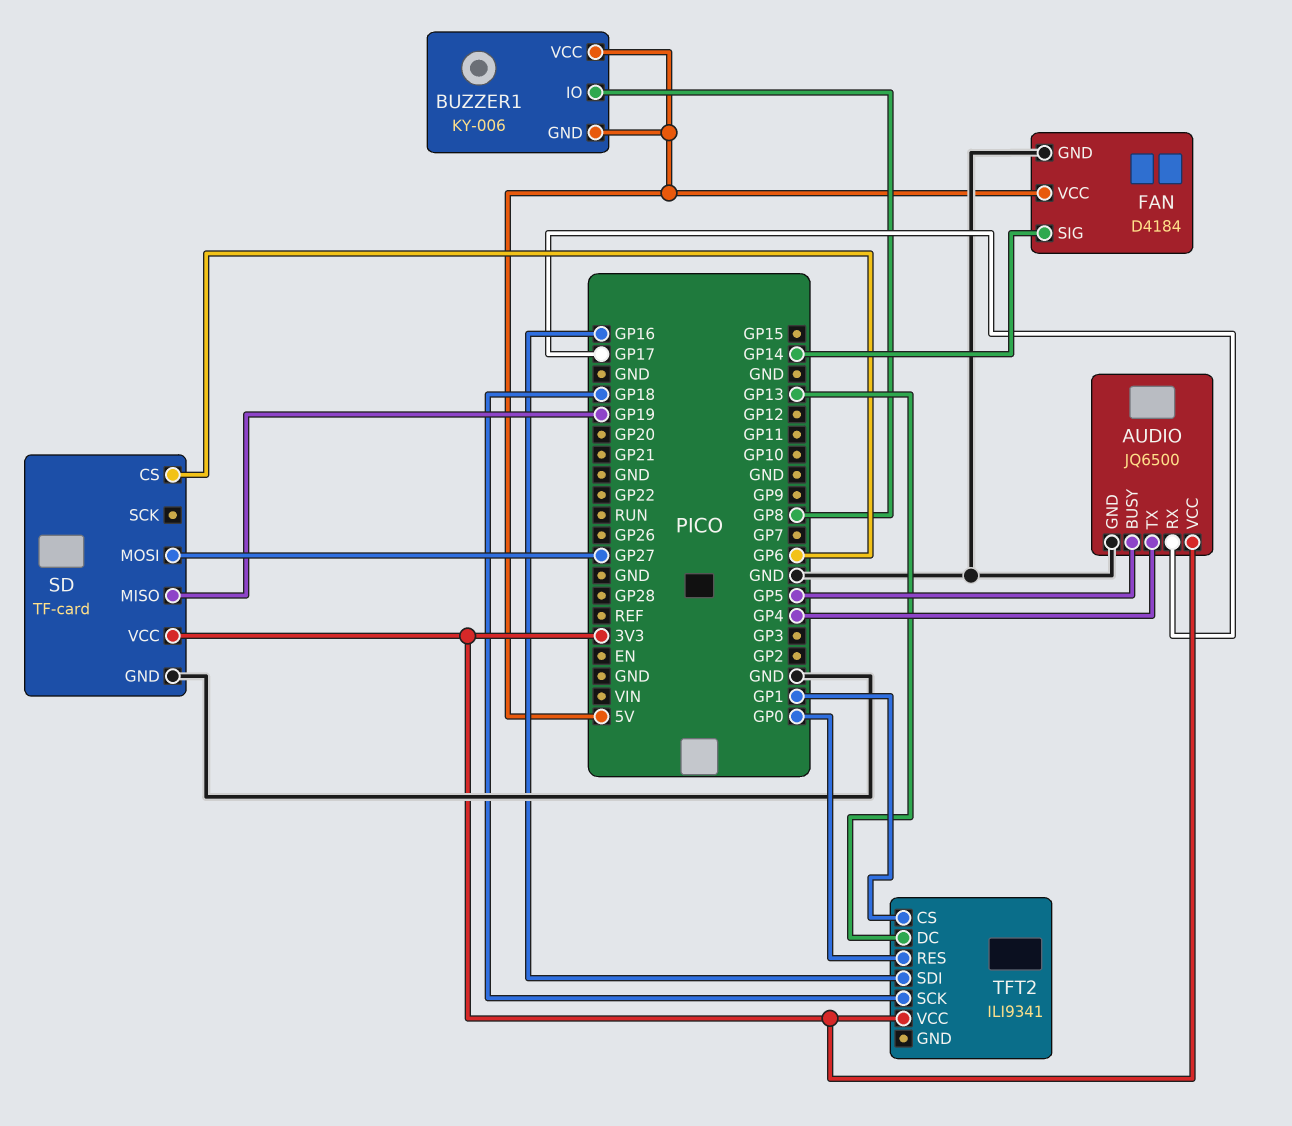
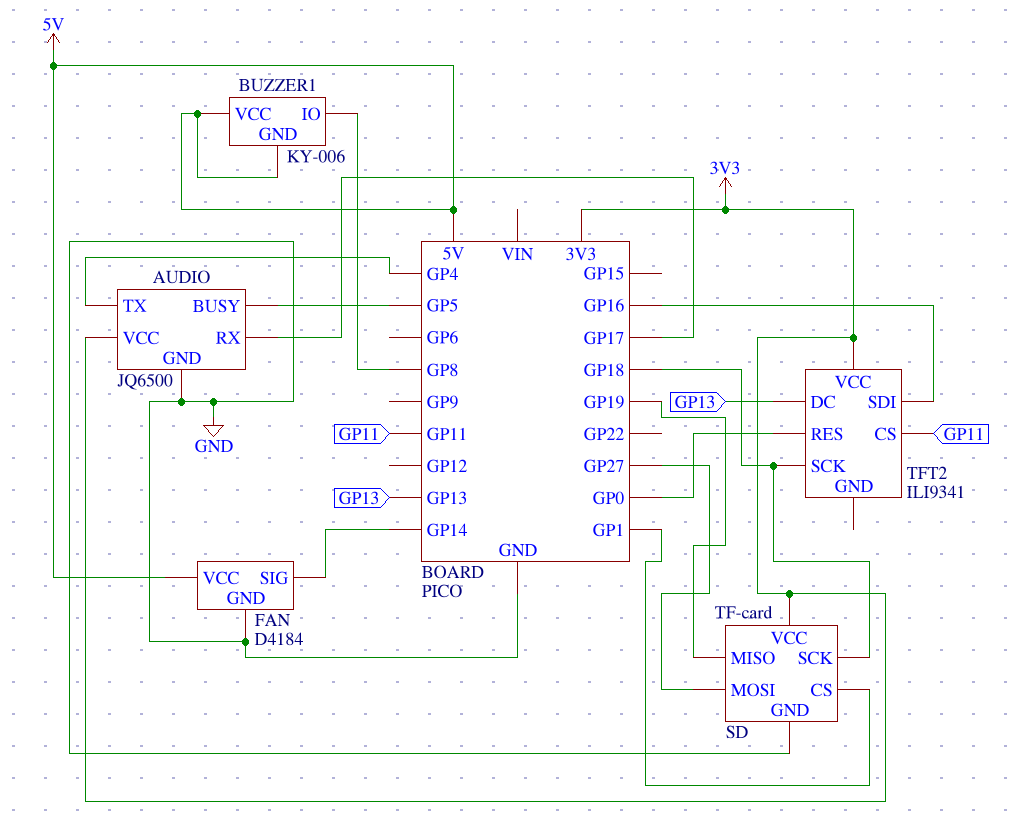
SD pin CS: GP6 -> GP1
SD pin SCK: none -> GP18
TFT2 pin CS: GP1 -> GP11

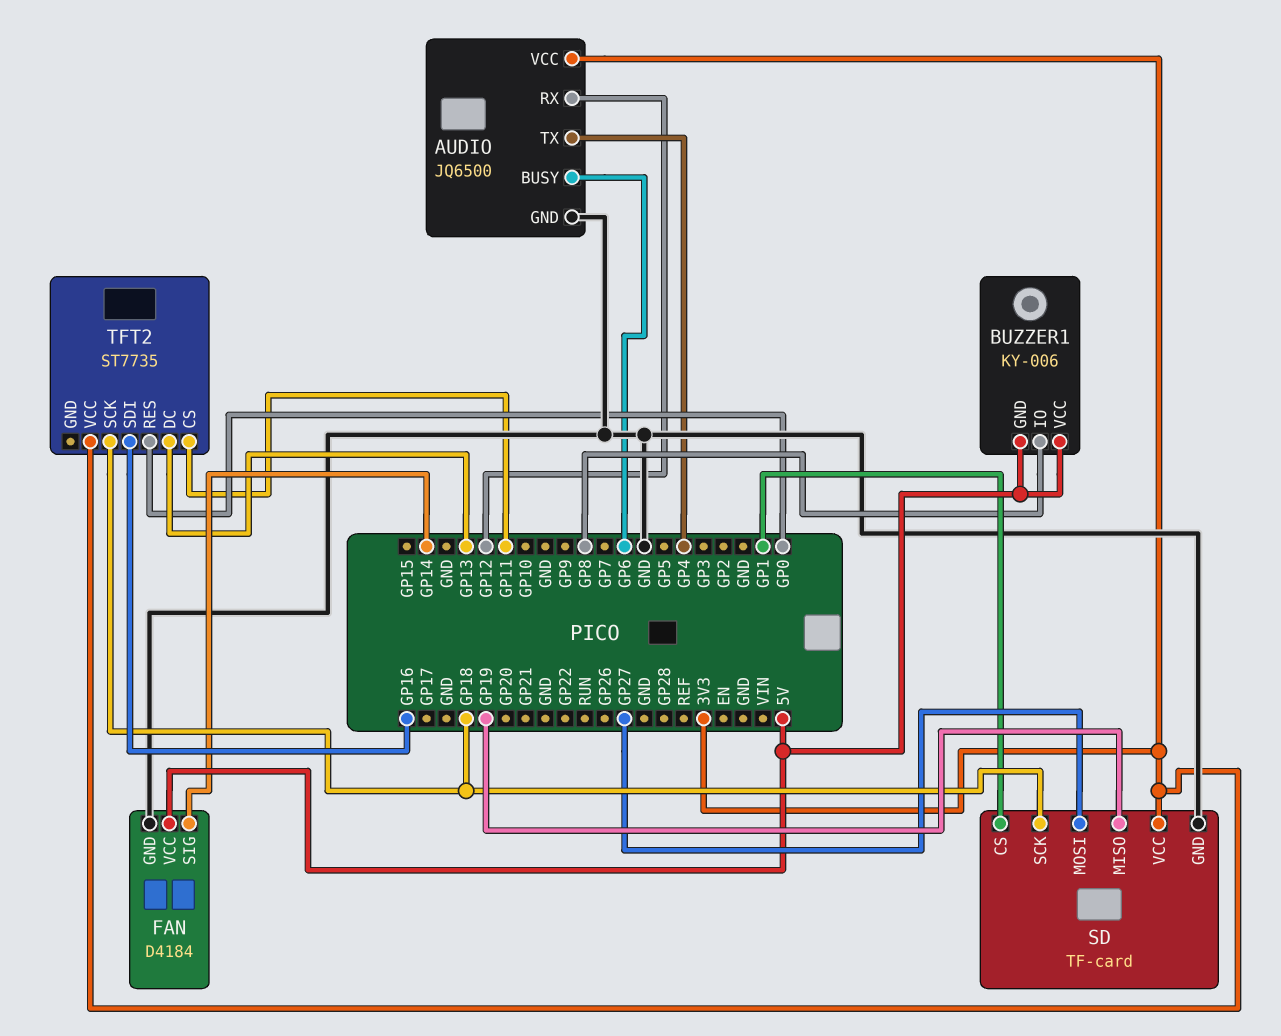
AUDIO pin BUSY: GP5 -> GP6
AUDIO pin RX: GP17 -> GP12
TFT2: ILI9341 -> ST7735

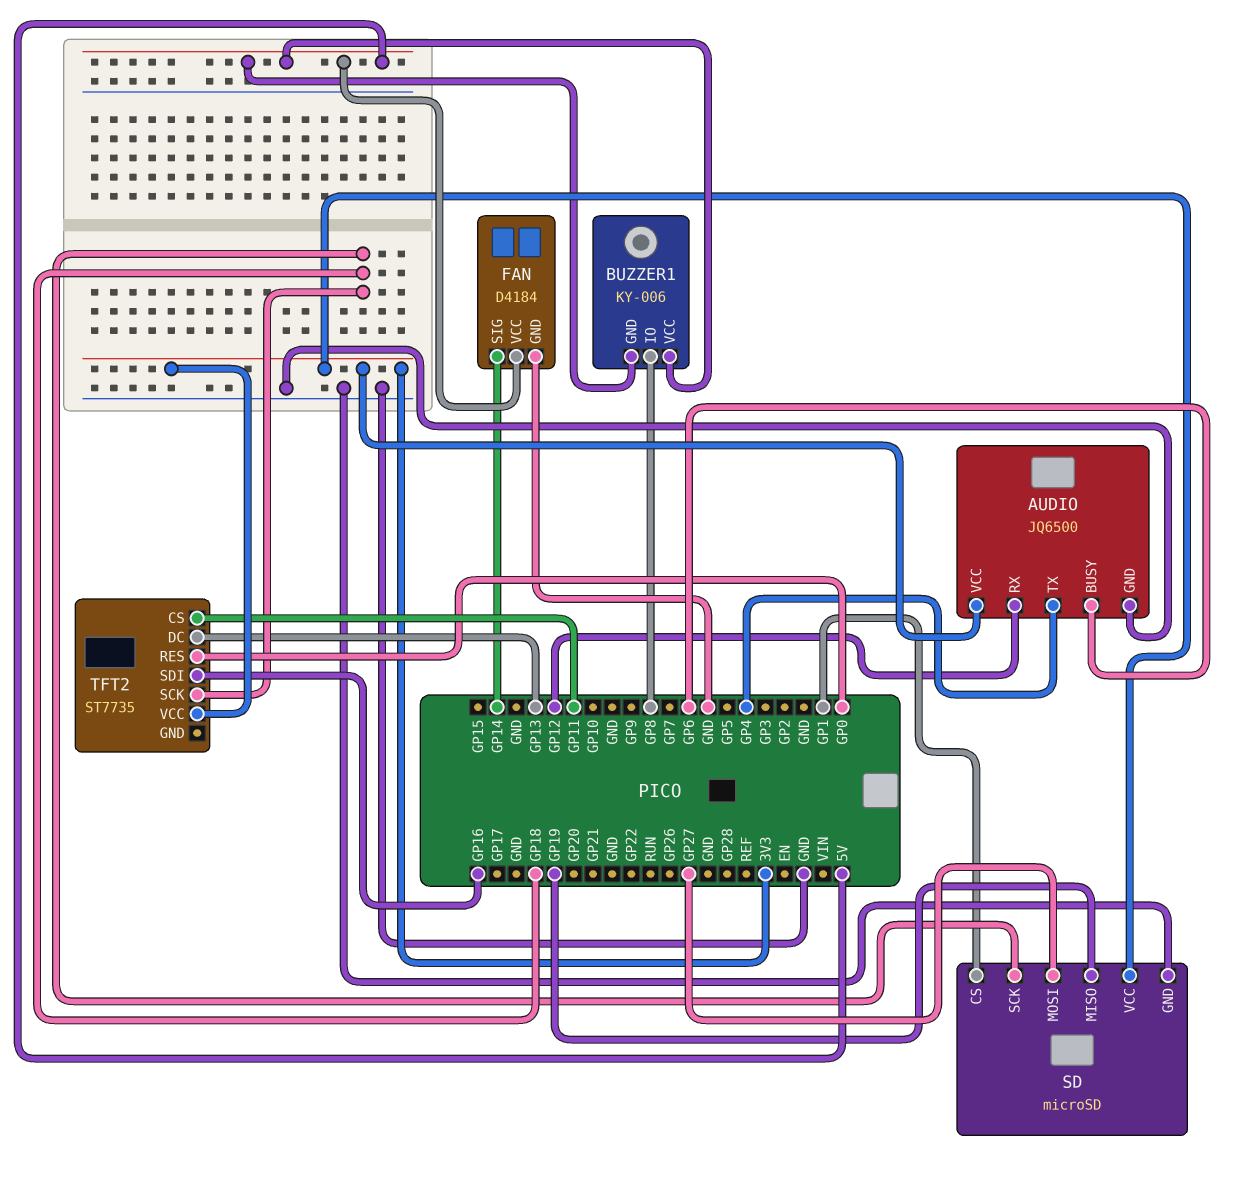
SD: TF-card -> microSD

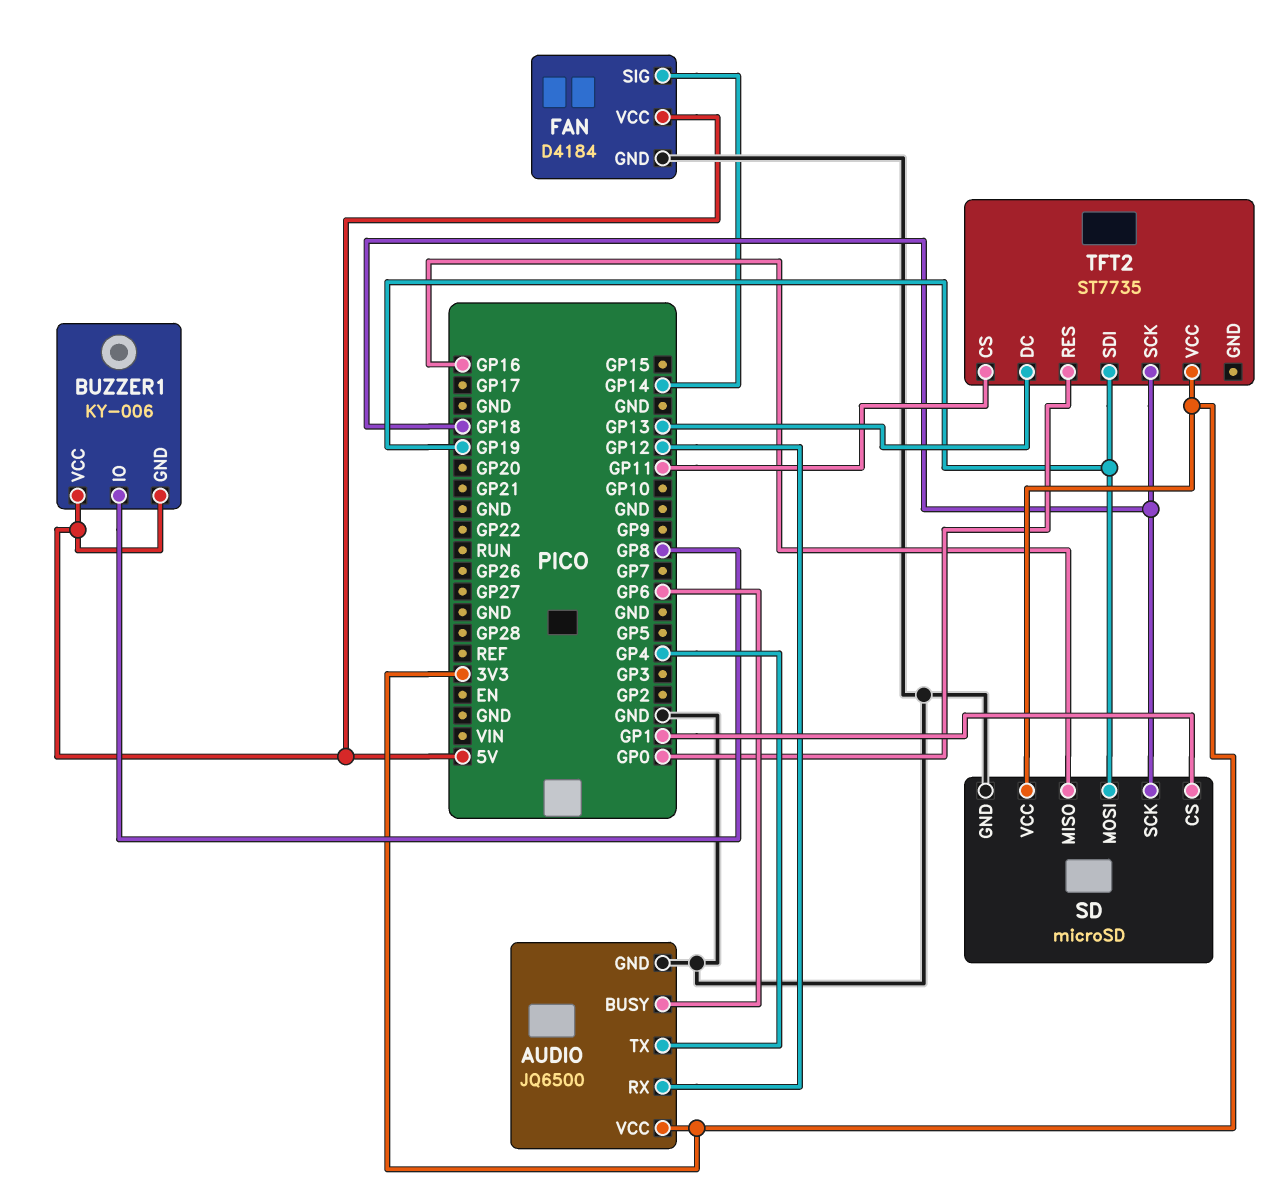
SD pin MISO: GP19 -> GP16
SD pin MOSI: GP27 -> GP19
TFT2 pin SDI: GP16 -> GP19

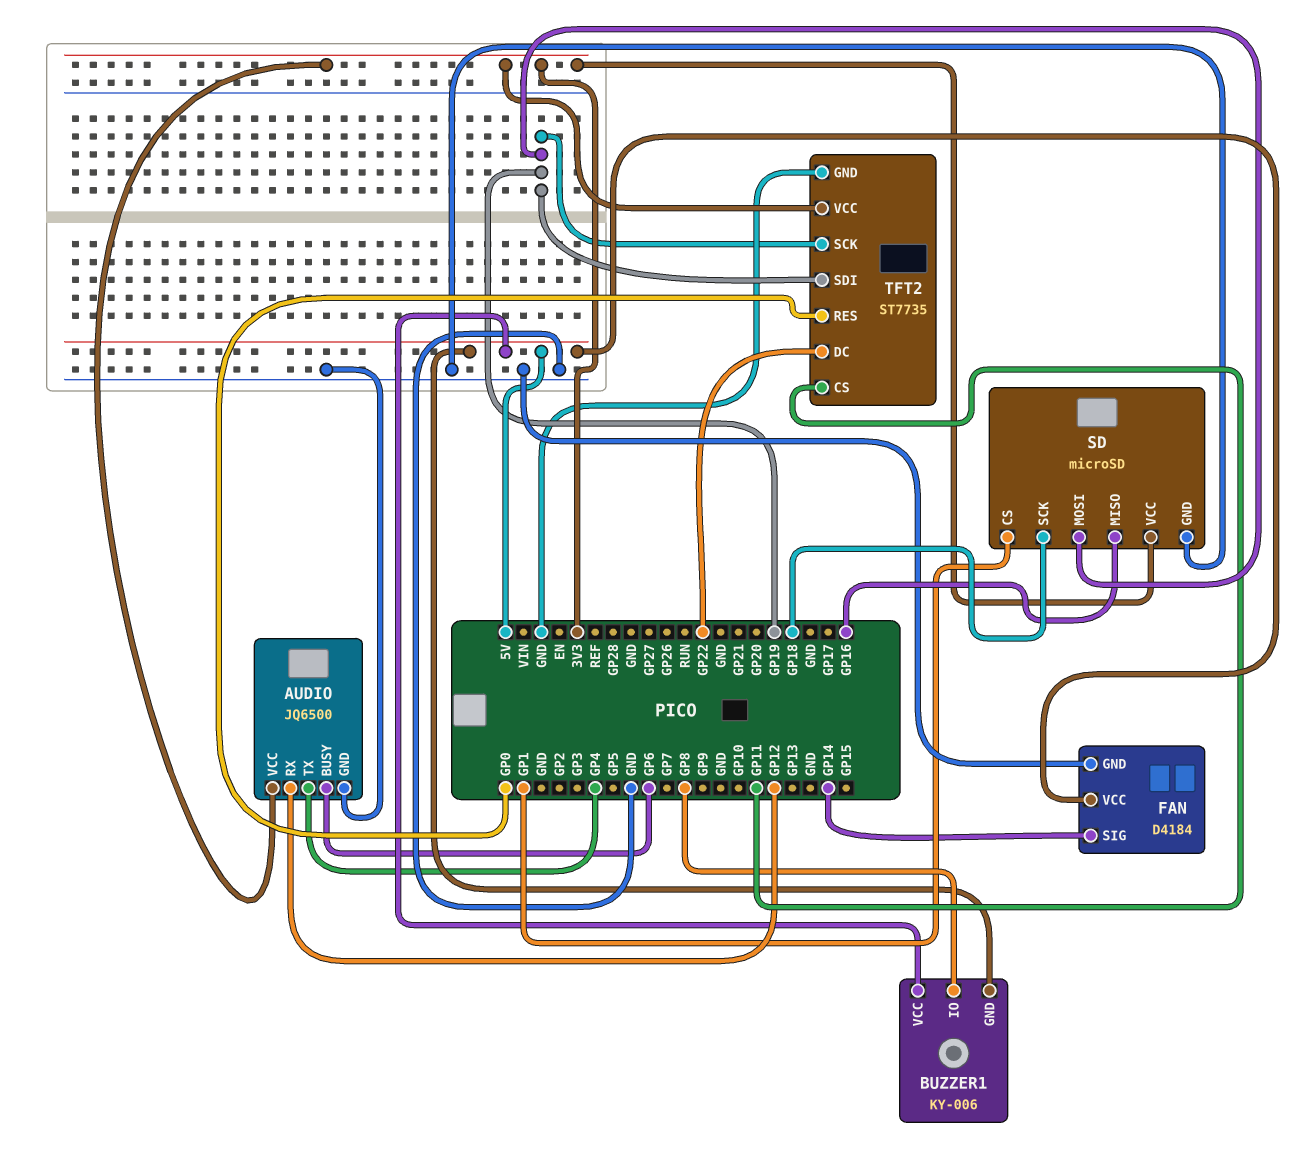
TFT2 pin DC: GP13 -> GP22
TFT2 pin GND: none -> GND
TFT2 pin SCK: GP18 -> GP19

